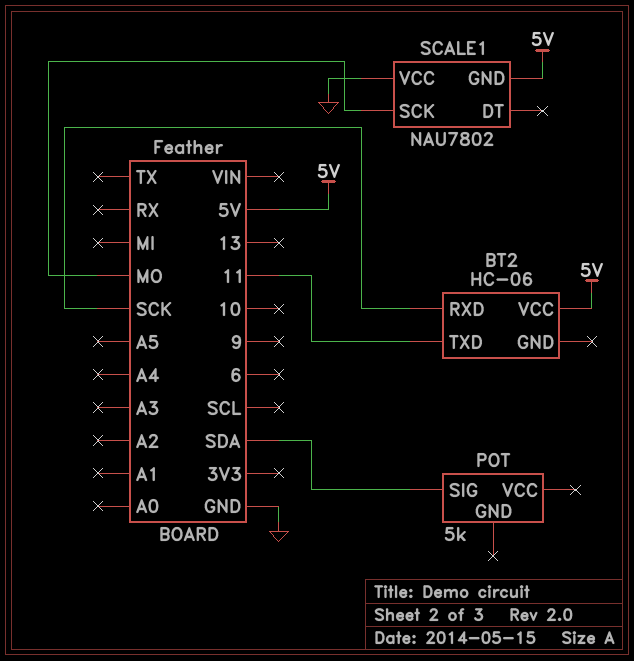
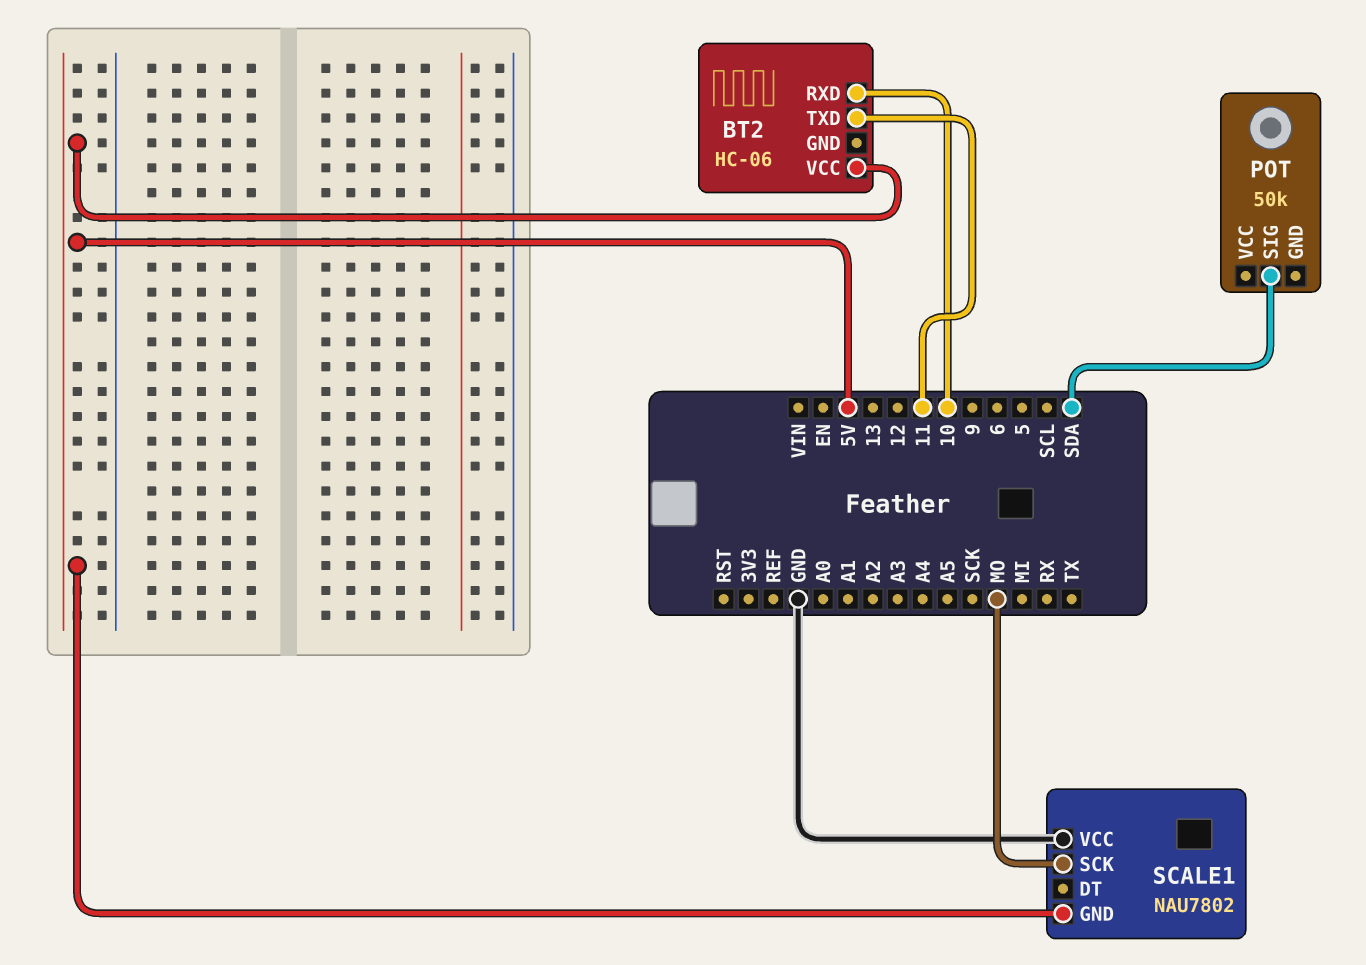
BT2 pin RXD: SCK -> 10
POT: 5k -> 50k

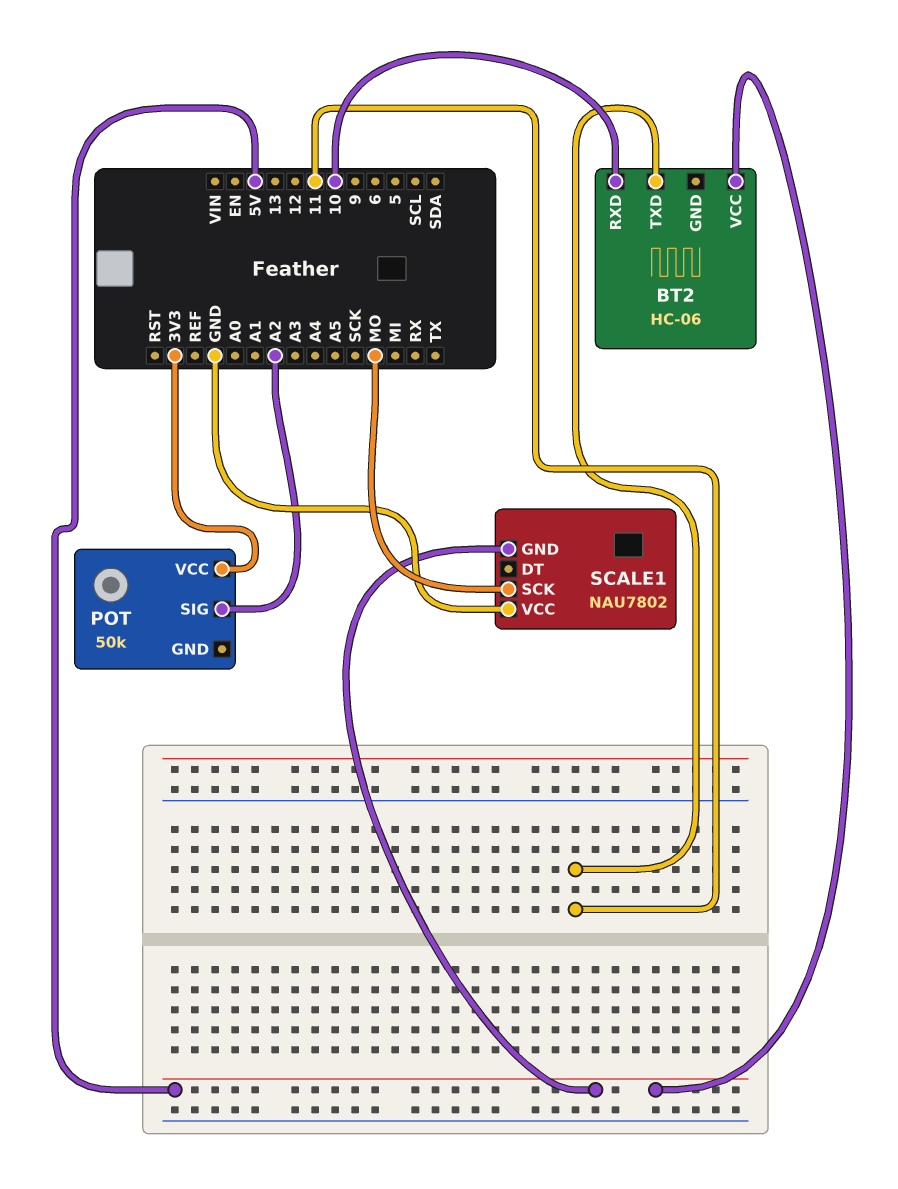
POT pin SIG: SDA -> A2
POT pin VCC: none -> 3V3

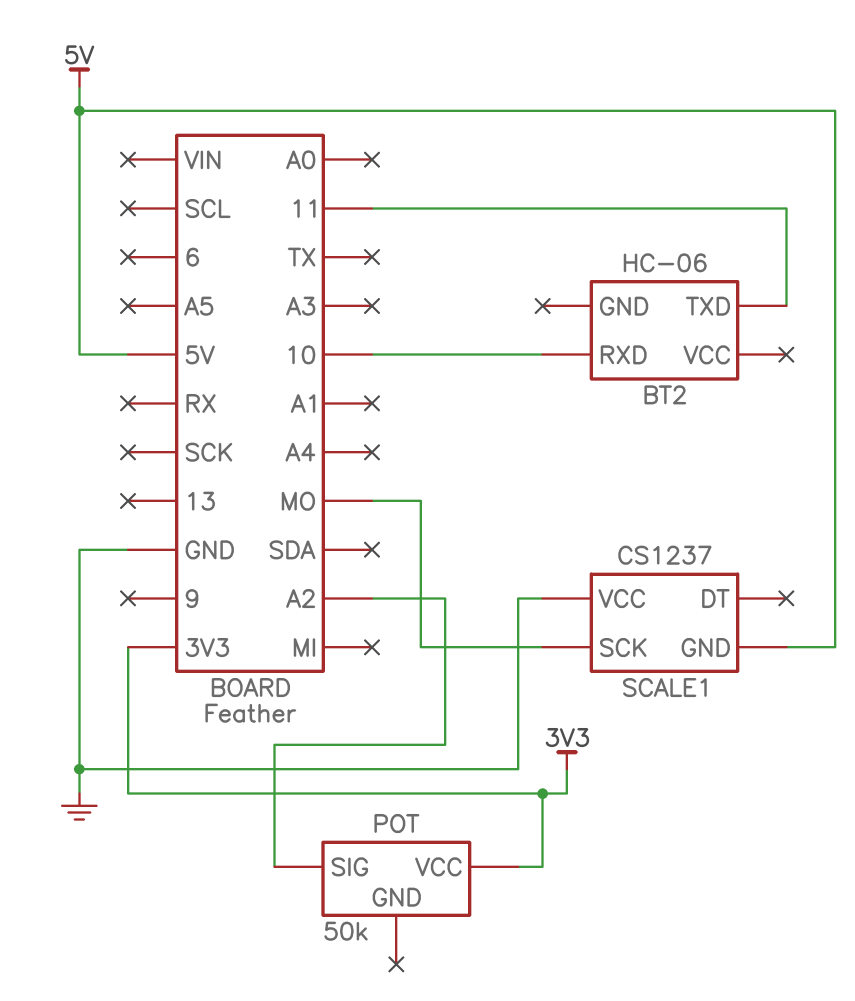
BT2 pin VCC: 5V -> none
SCALE1: NAU7802 -> CS1237

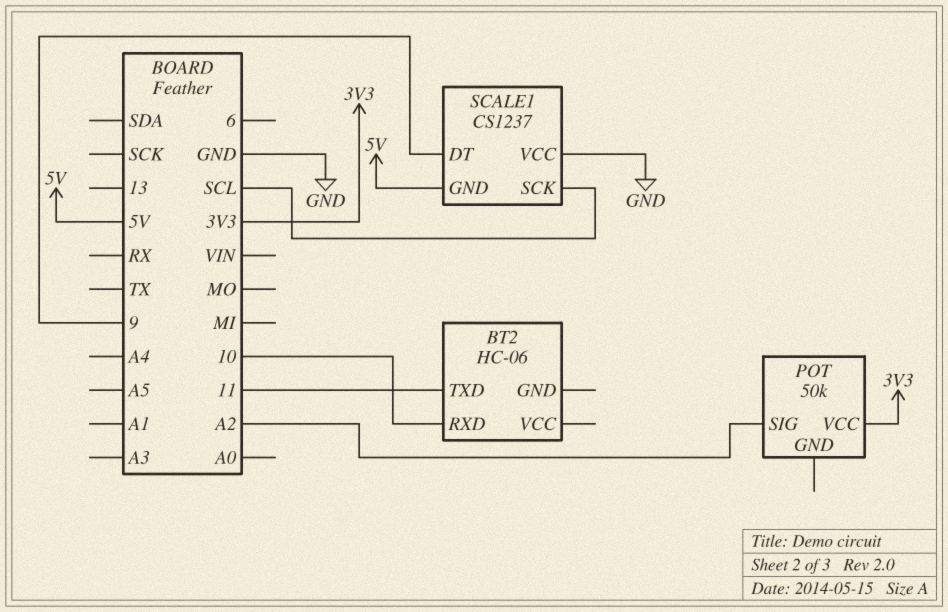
SCALE1 pin DT: none -> 9
SCALE1 pin SCK: MO -> SCL

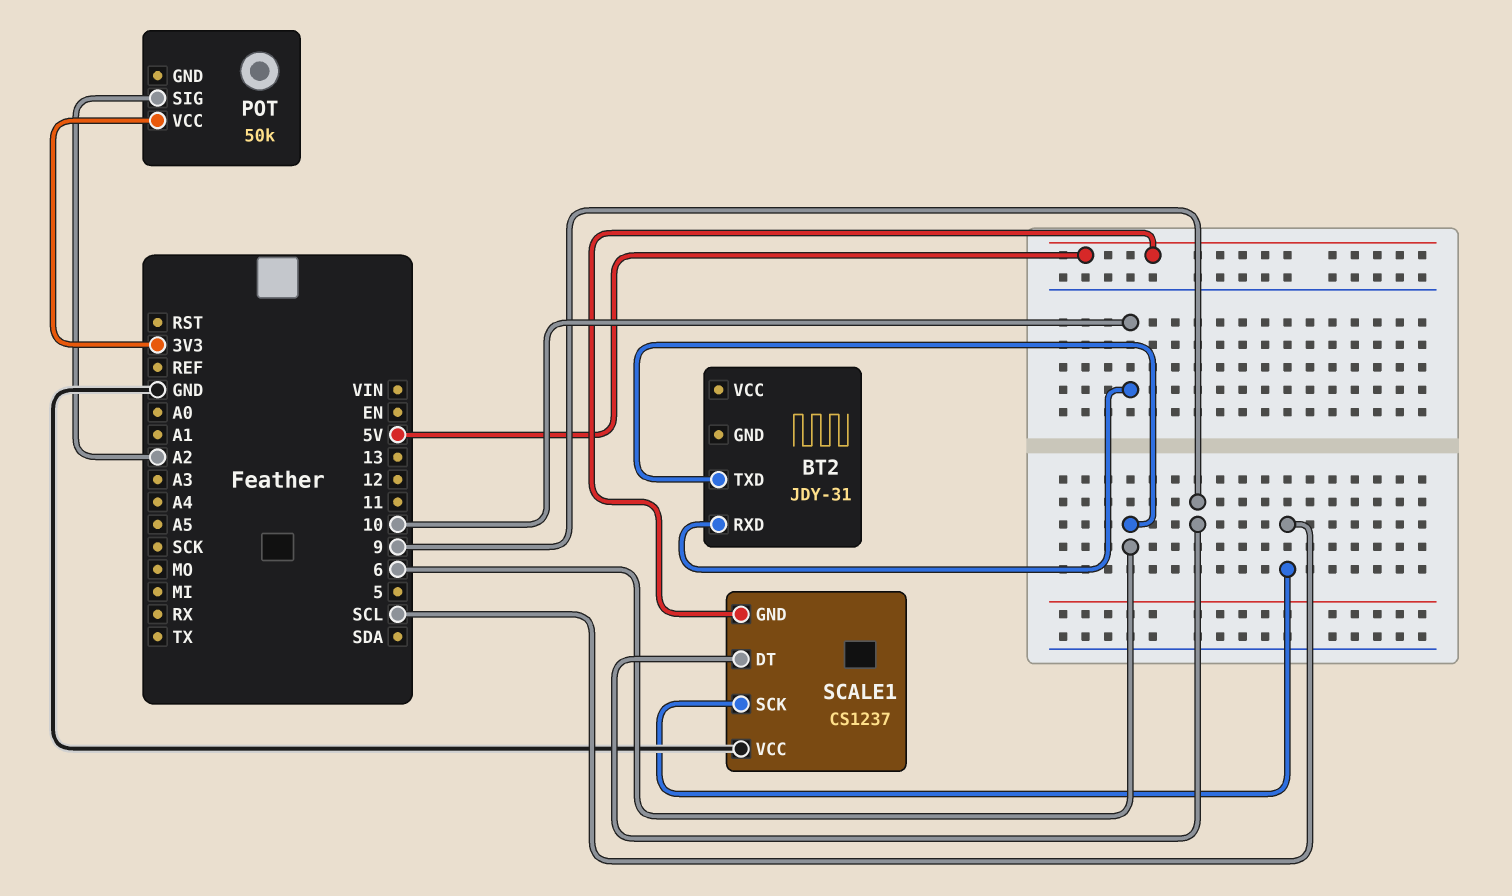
BT2: HC-06 -> JDY-31
BT2 pin TXD: 11 -> 6

